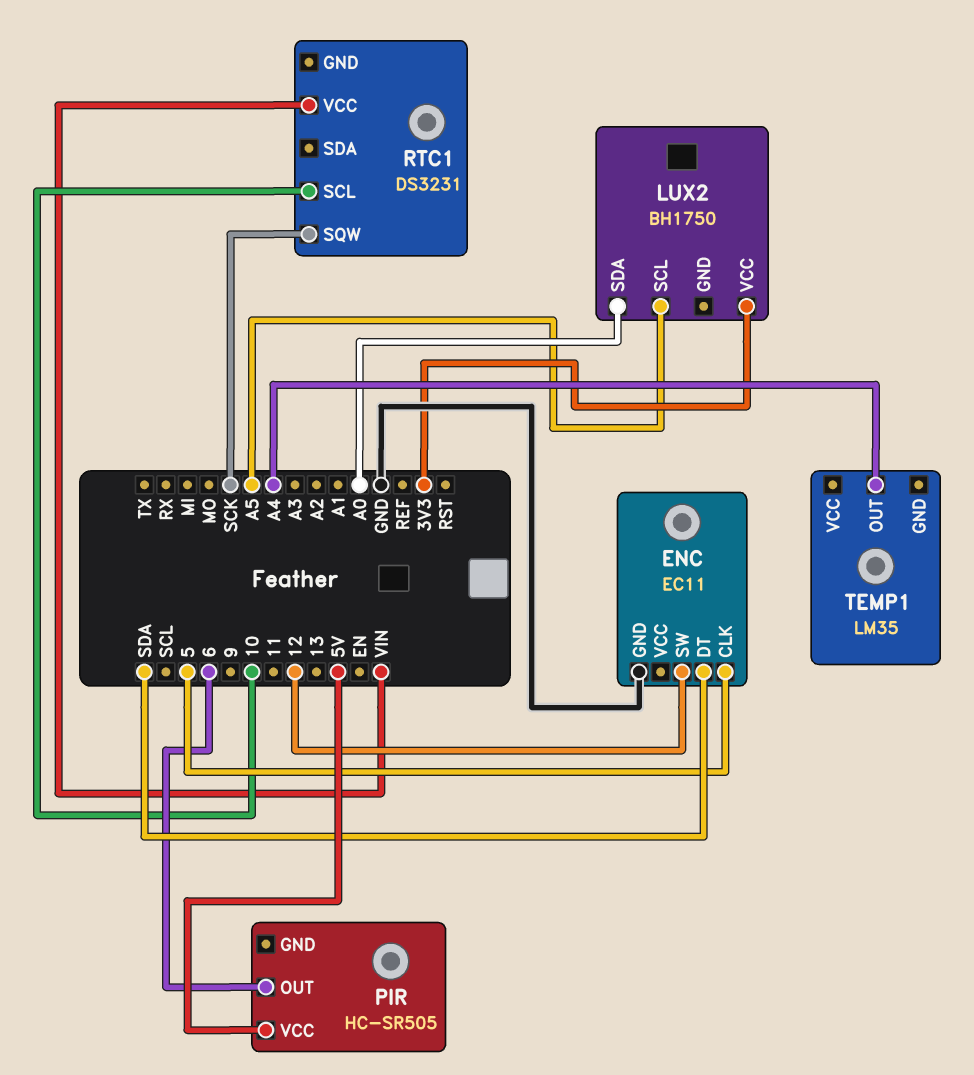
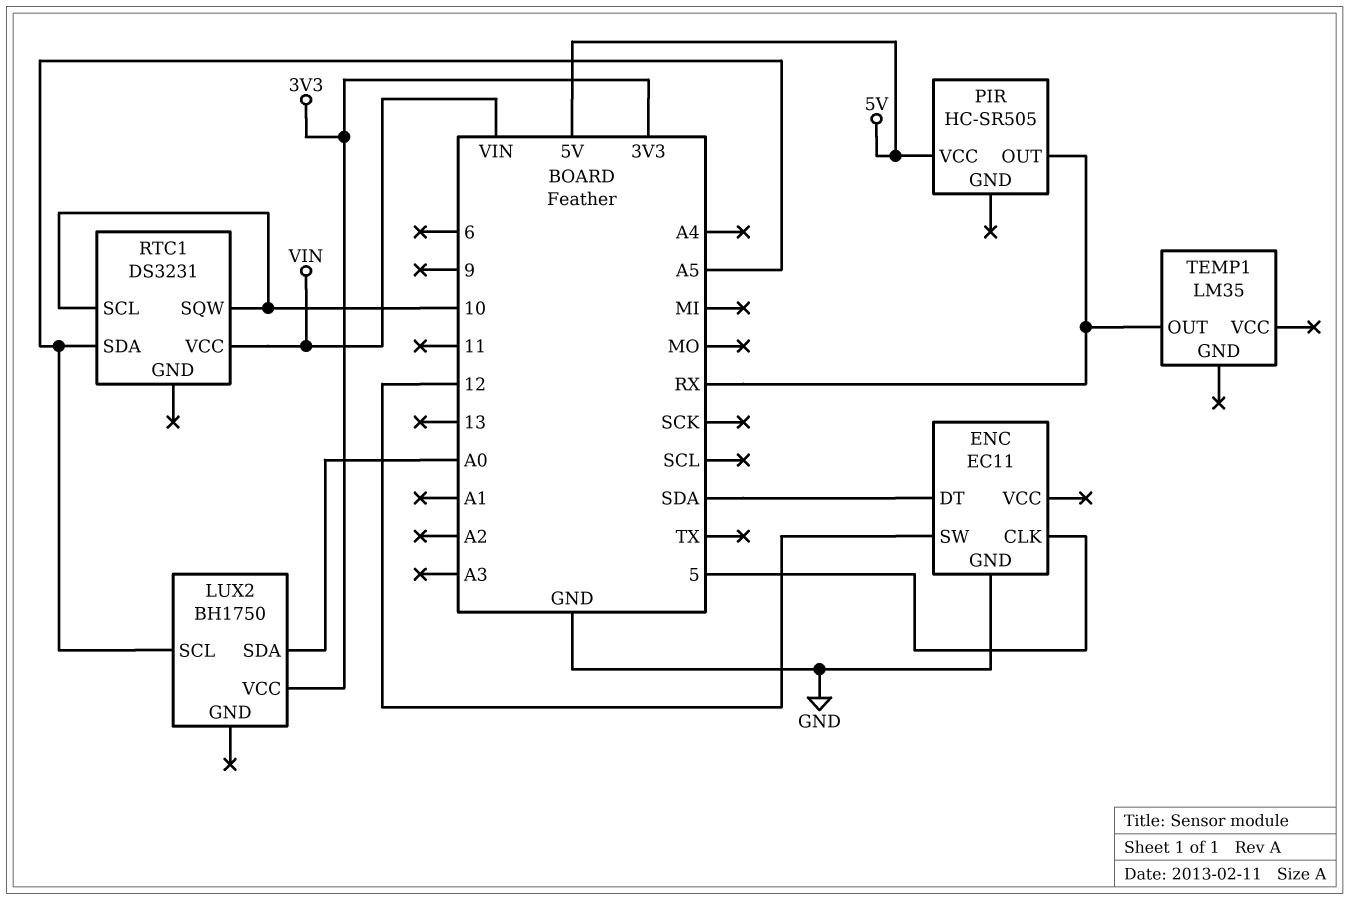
PIR pin OUT: 6 -> RX
RTC1 pin SDA: none -> A5
RTC1 pin SQW: SCK -> 10
TEMP1 pin OUT: A4 -> RX

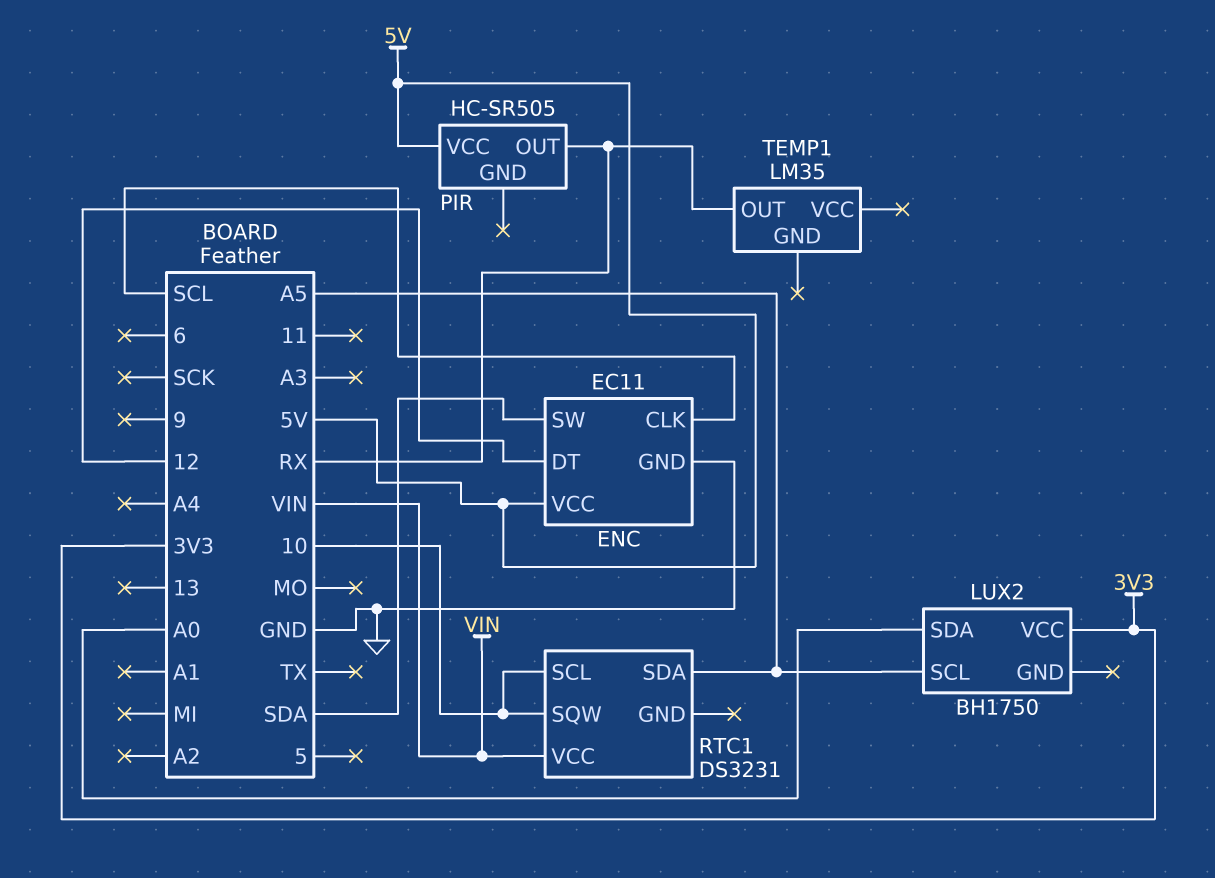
ENC pin CLK: 5 -> SCL
ENC pin DT: SDA -> 12
ENC pin SW: 12 -> SDA
ENC pin VCC: none -> 5V

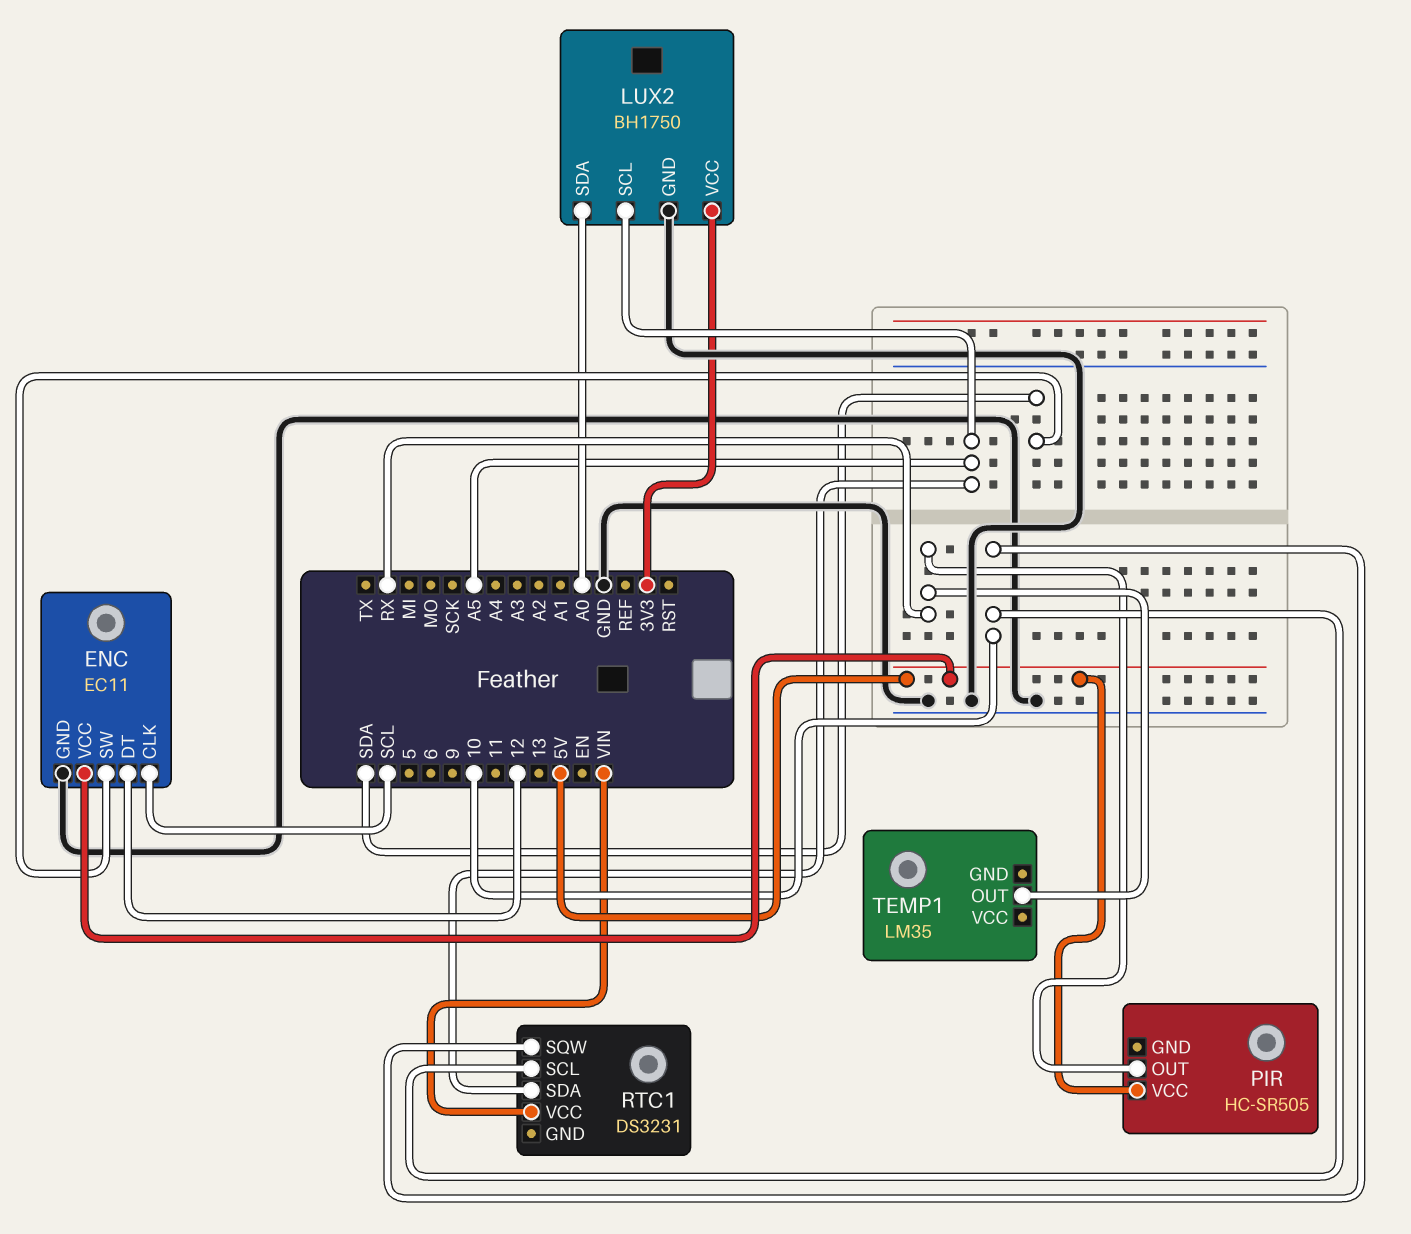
LUX2 pin GND: none -> GND

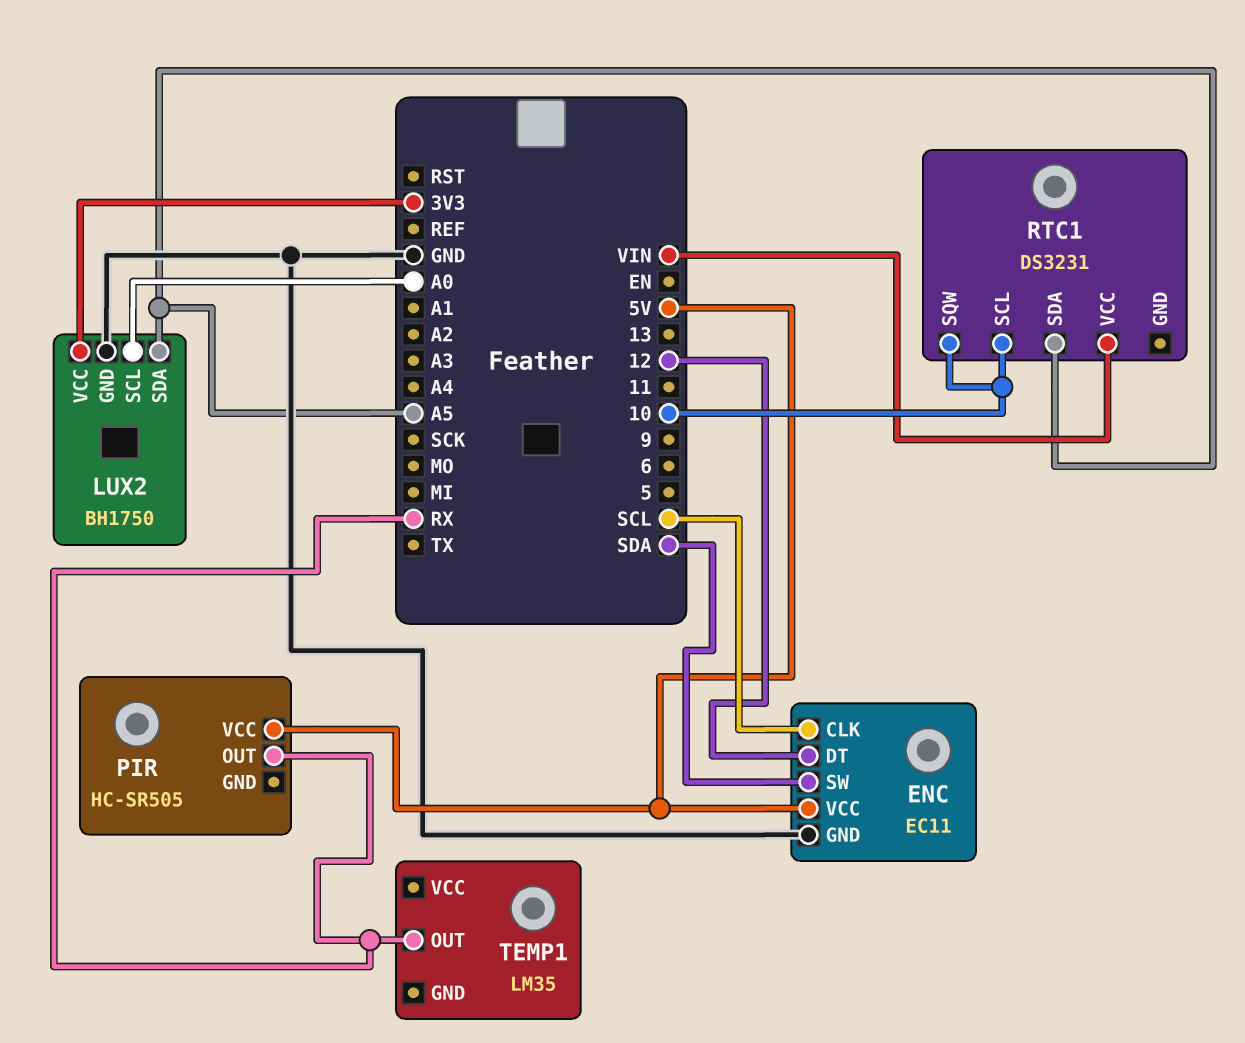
LUX2 pin SCL: A5 -> A0
LUX2 pin SDA: A0 -> A5

